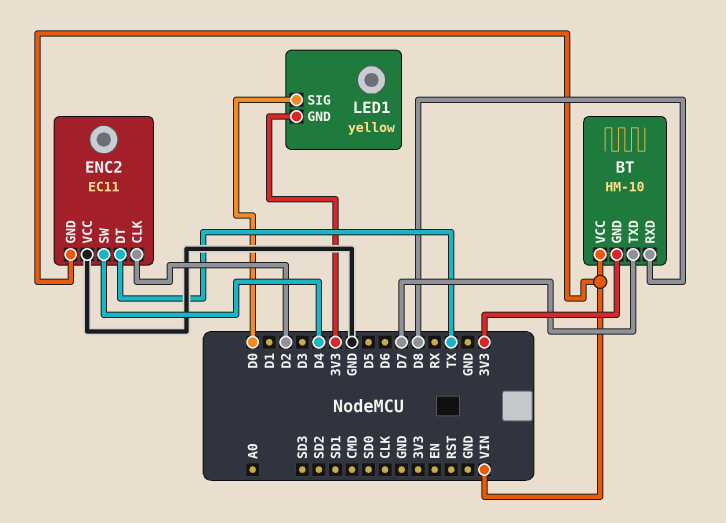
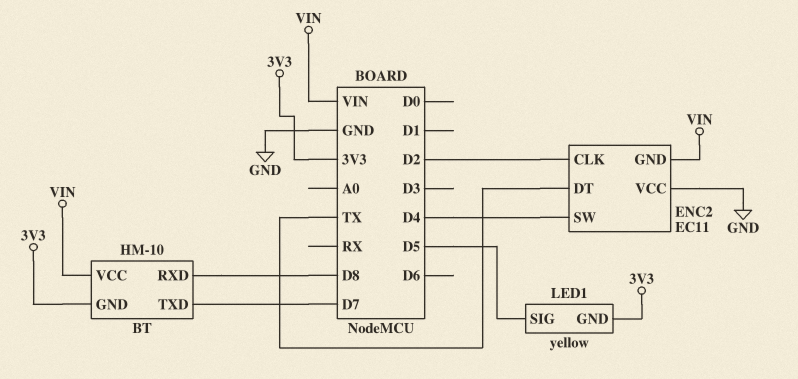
LED1 pin SIG: D0 -> D5

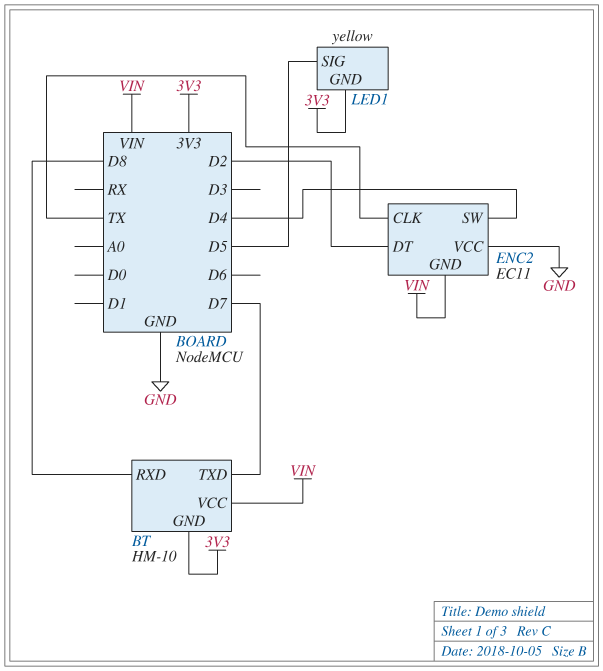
ENC2 pin CLK: D2 -> TX
ENC2 pin DT: TX -> D2

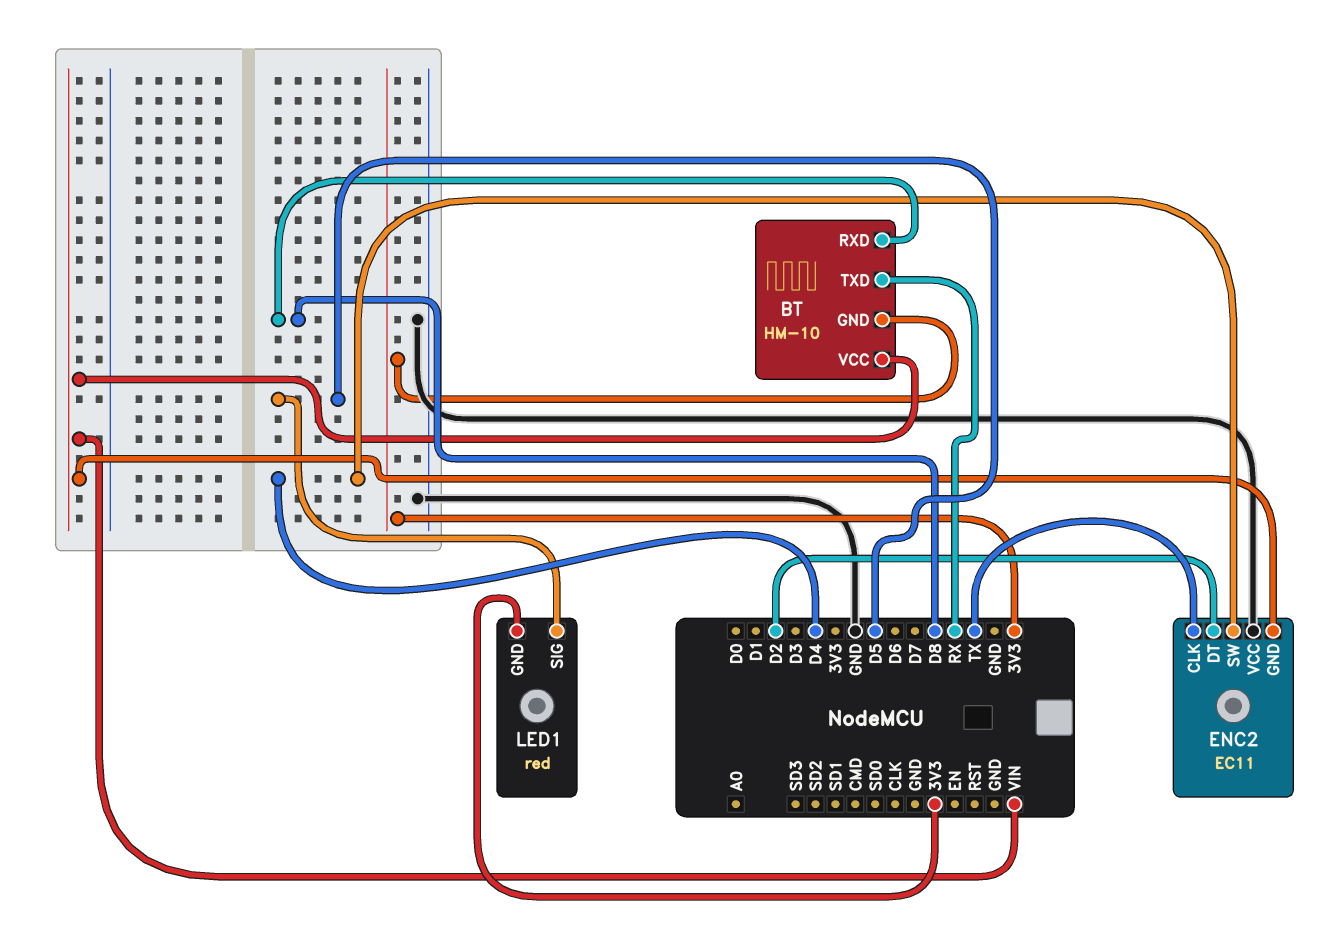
BT pin TXD: D7 -> RX
LED1: yellow -> red

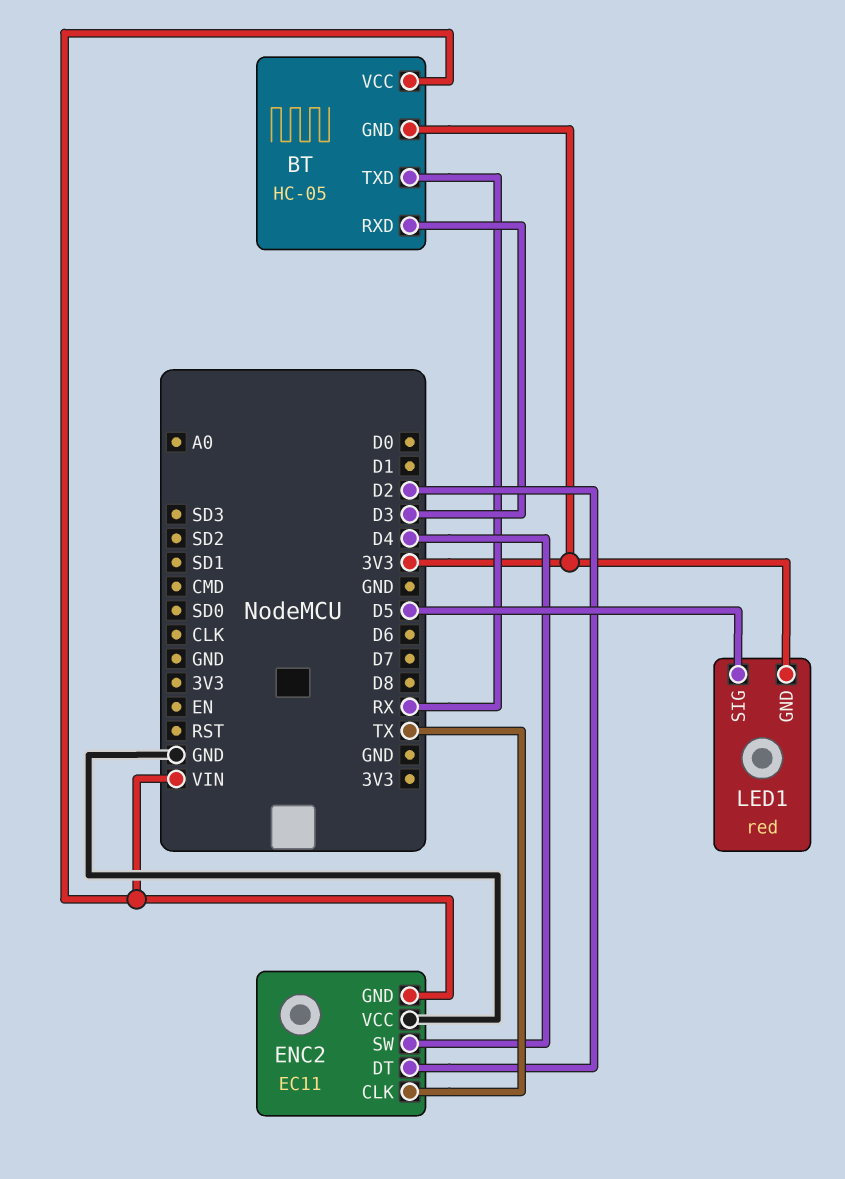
BT: HM-10 -> HC-05
BT pin RXD: D8 -> D3

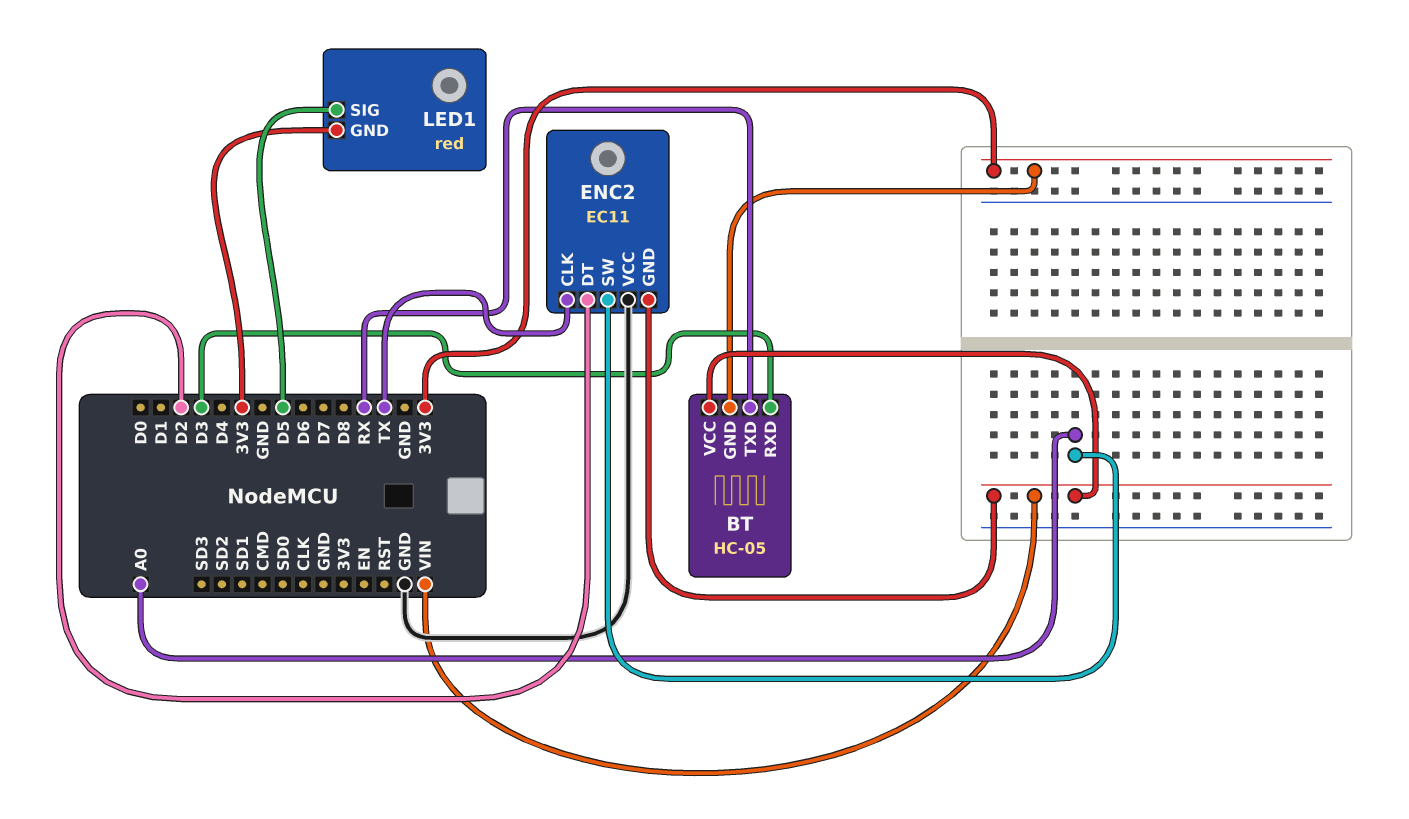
ENC2 pin SW: D4 -> A0

